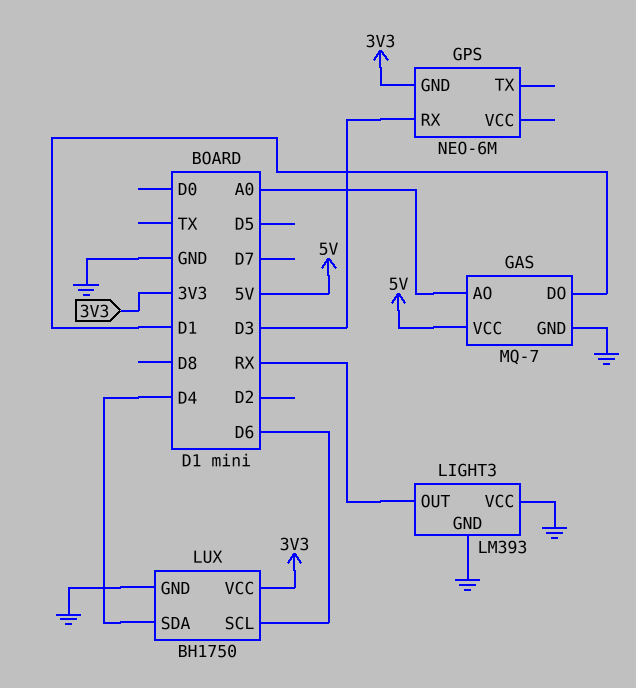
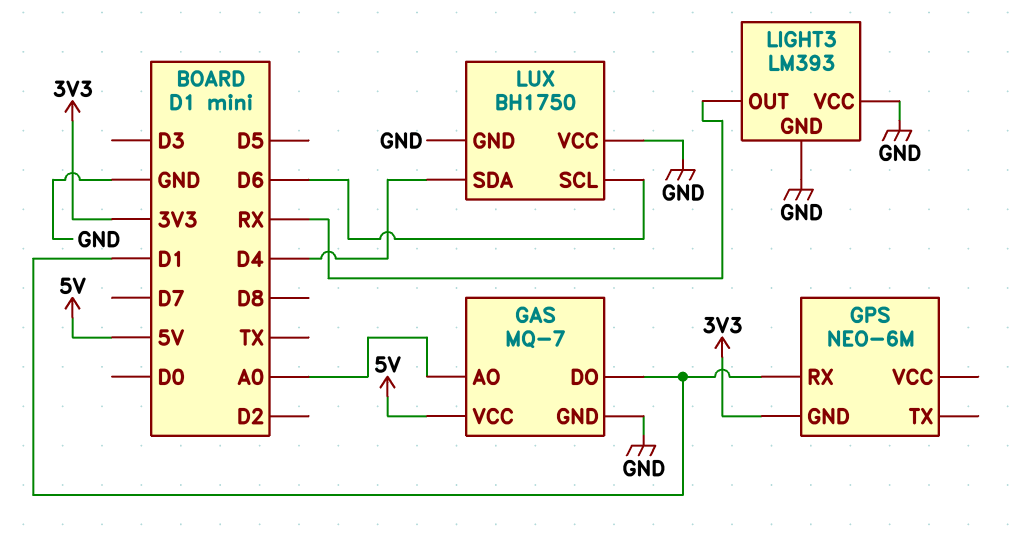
GPS pin RX: D3 -> D1
LUX pin VCC: 3V3 -> GND

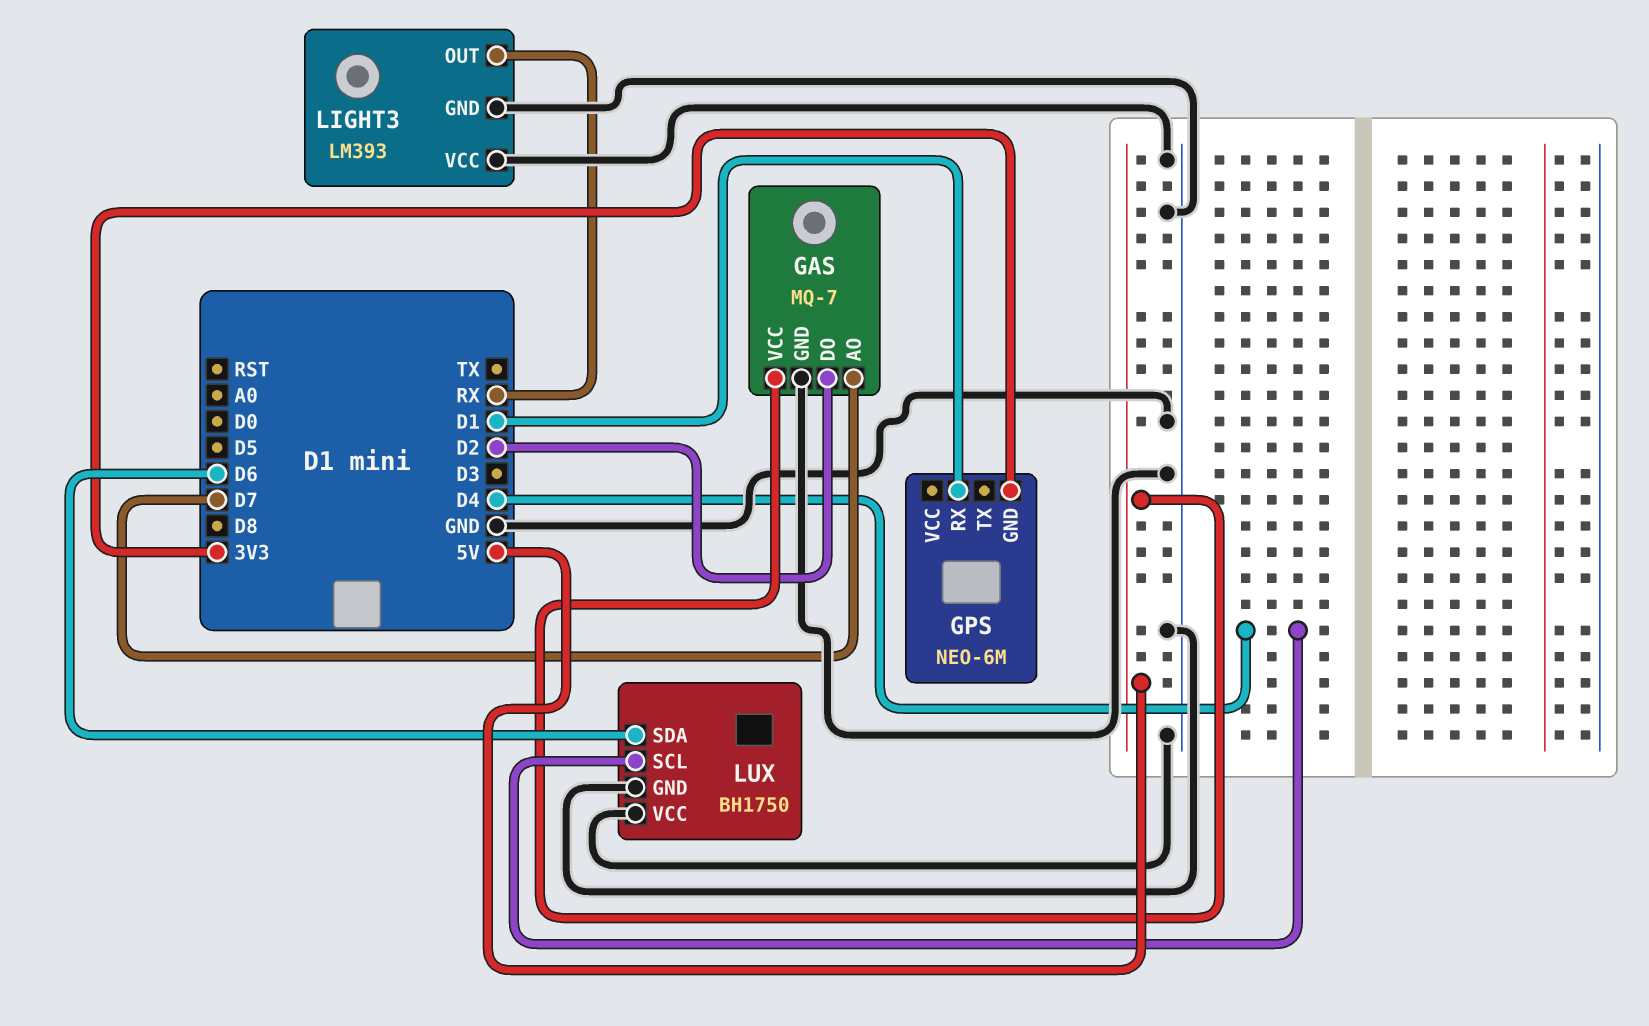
GAS pin AO: A0 -> D7
GAS pin DO: D1 -> D2
LUX pin SCL: D6 -> D4
LUX pin SDA: D4 -> D6

